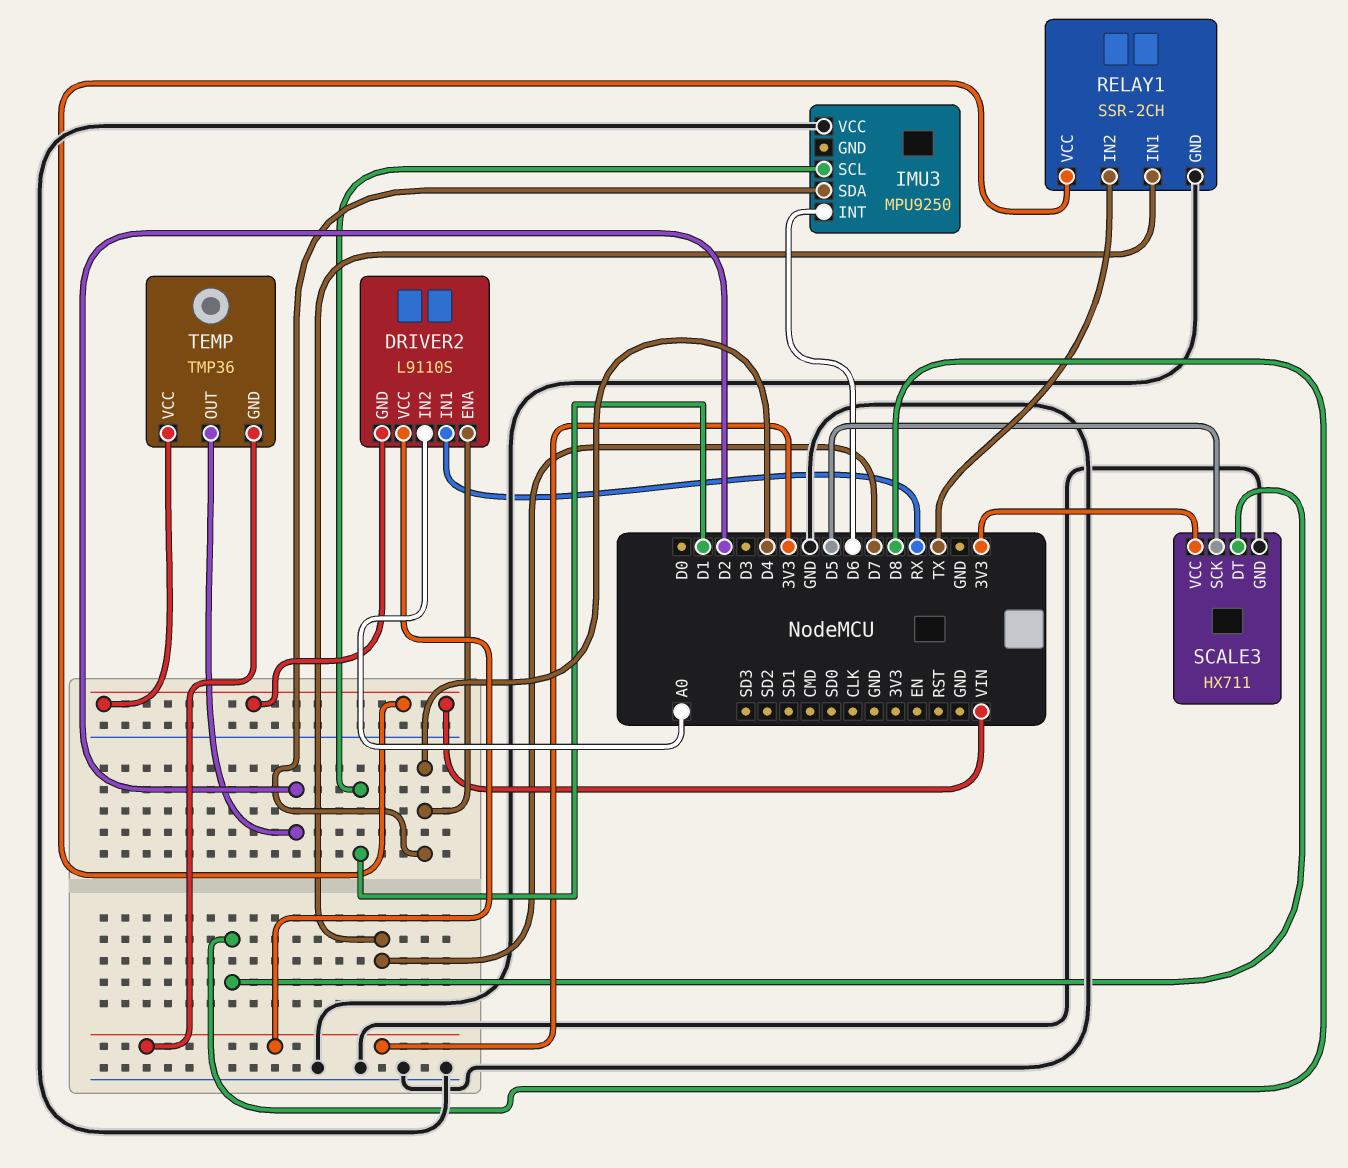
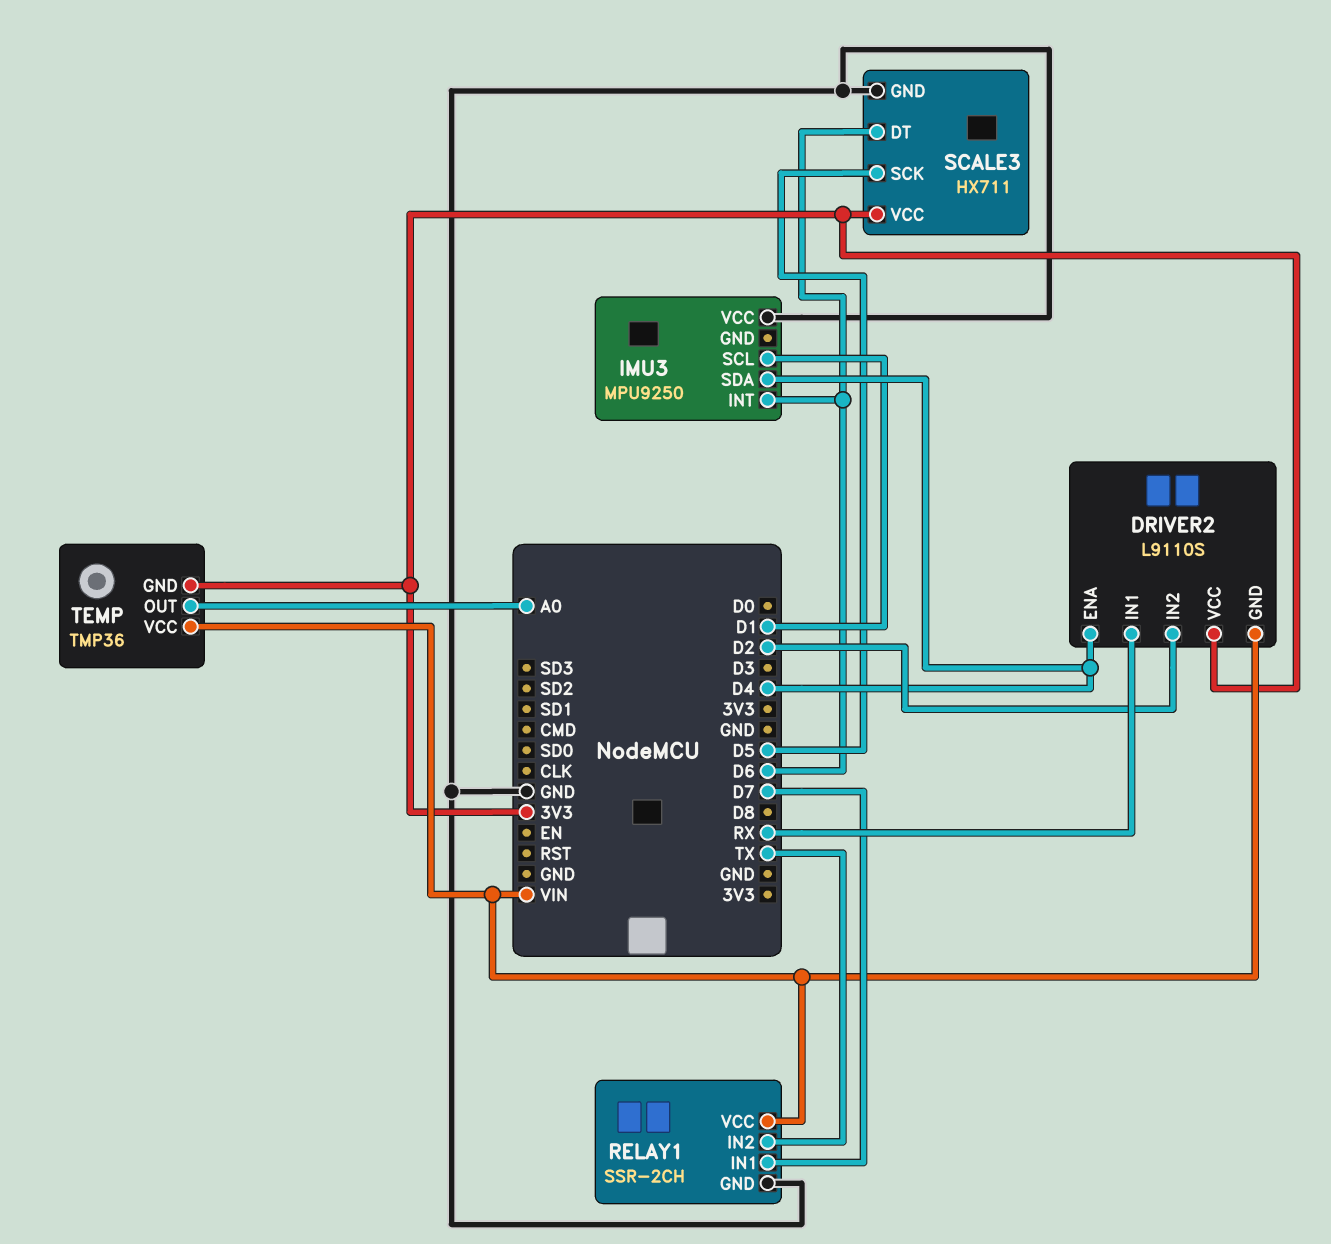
DRIVER2 pin IN2: A0 -> D2
SCALE3 pin DT: D8 -> D6
TEMP pin OUT: D2 -> A0

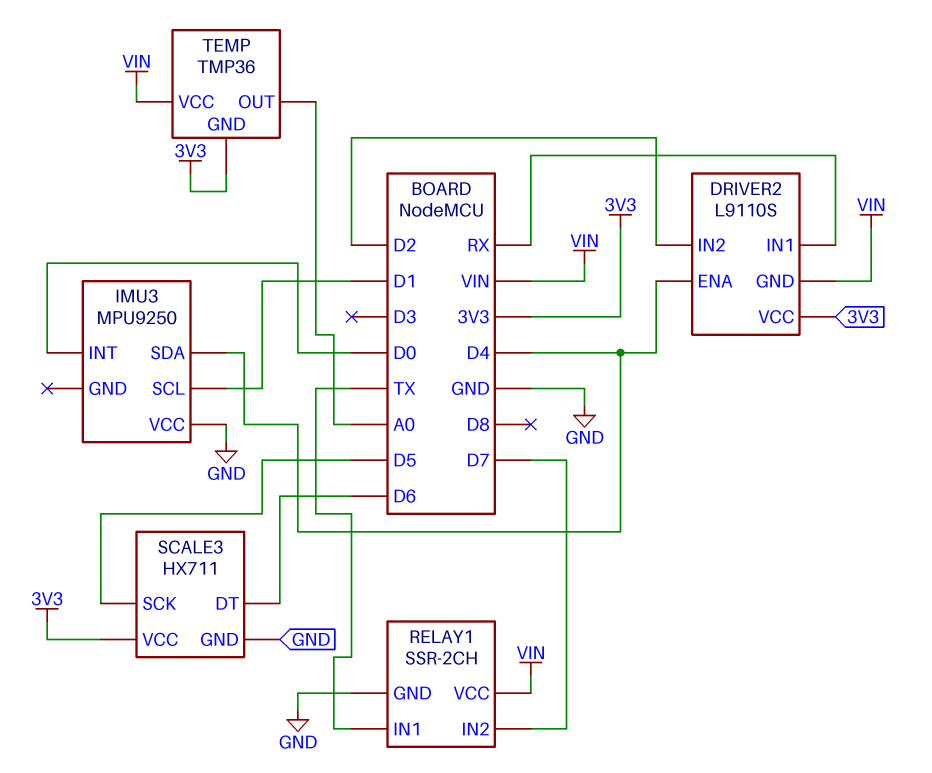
IMU3 pin INT: D6 -> D0
RELAY1 pin IN1: D7 -> TX
RELAY1 pin IN2: TX -> D7

